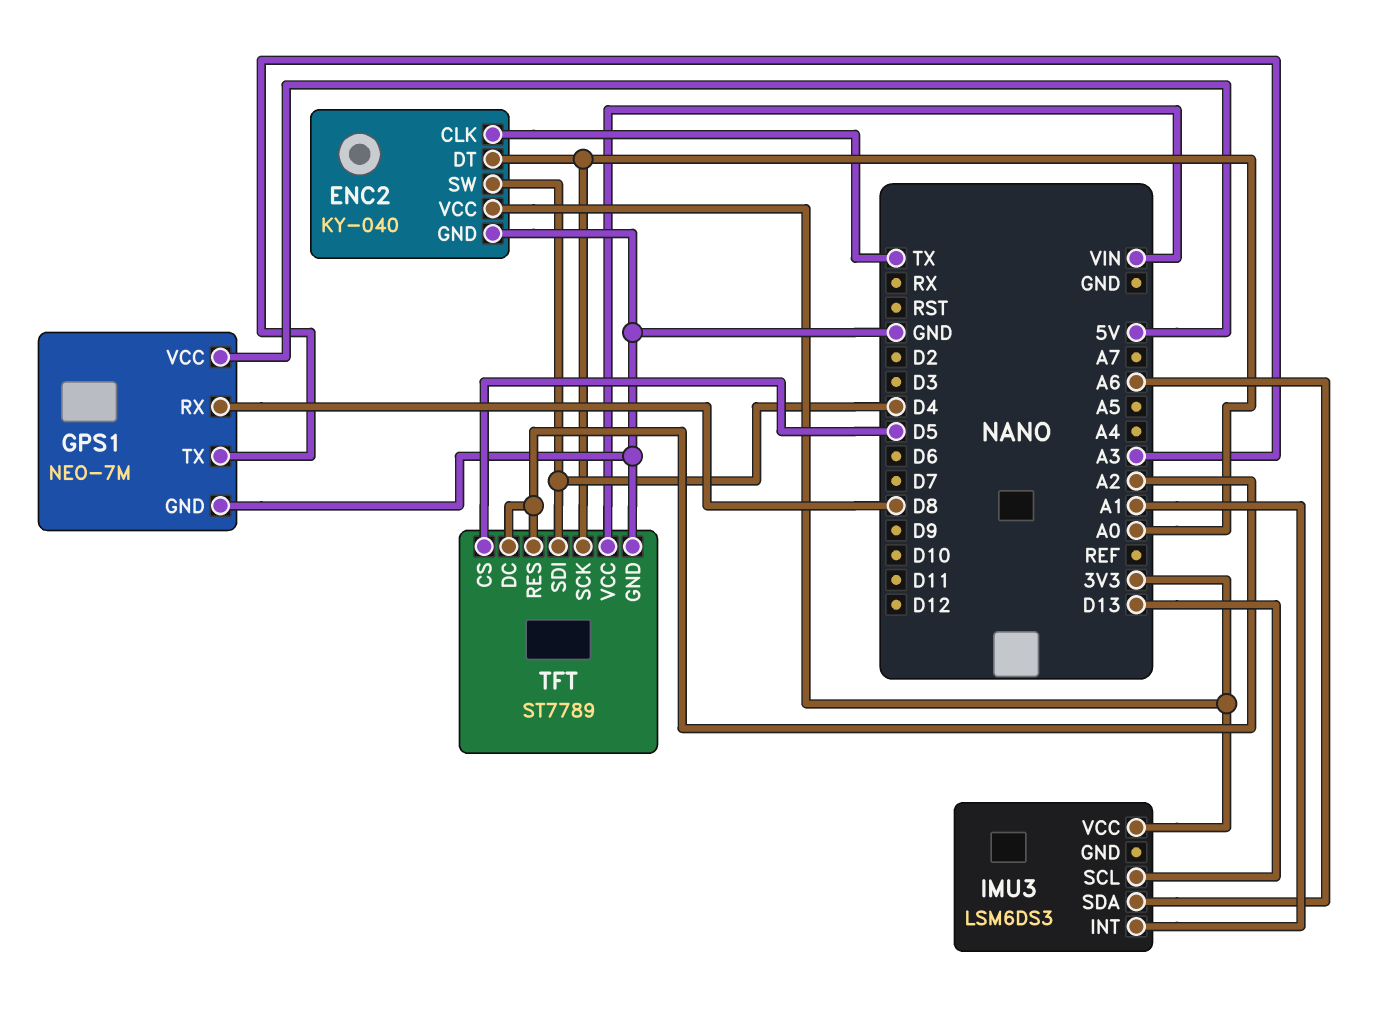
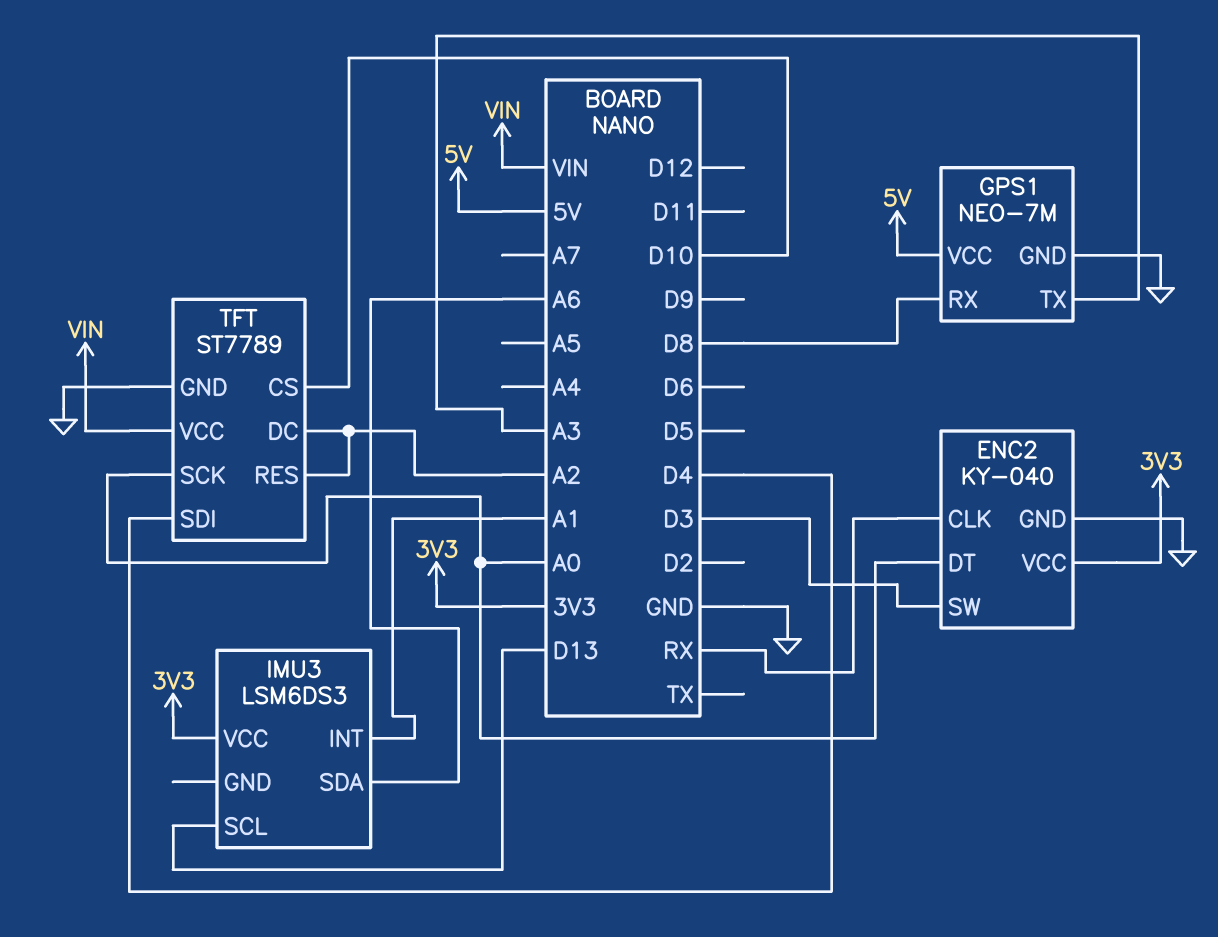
ENC2 pin CLK: TX -> RX
ENC2 pin SW: D4 -> D3
TFT pin CS: D5 -> D10

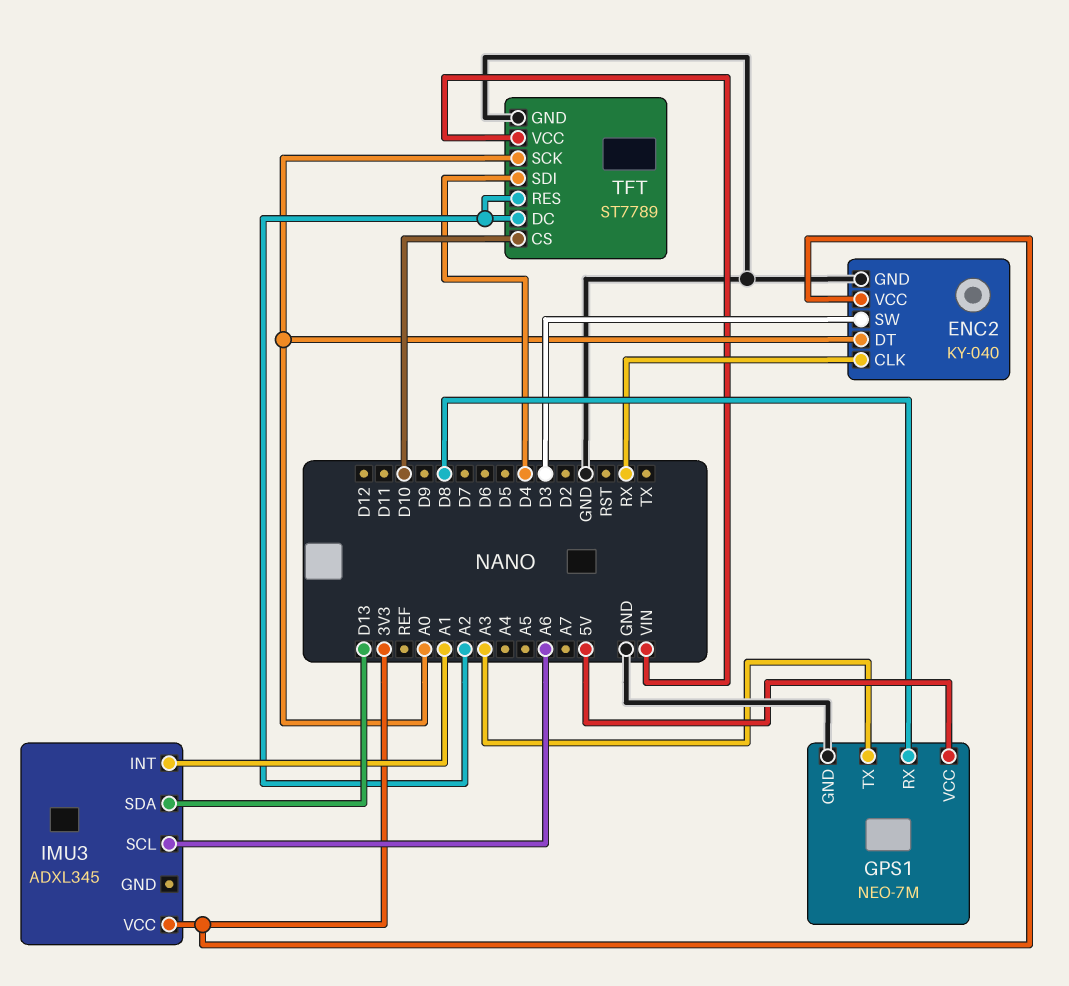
IMU3: LSM6DS3 -> ADXL345
IMU3 pin SCL: D13 -> A6
IMU3 pin SDA: A6 -> D13

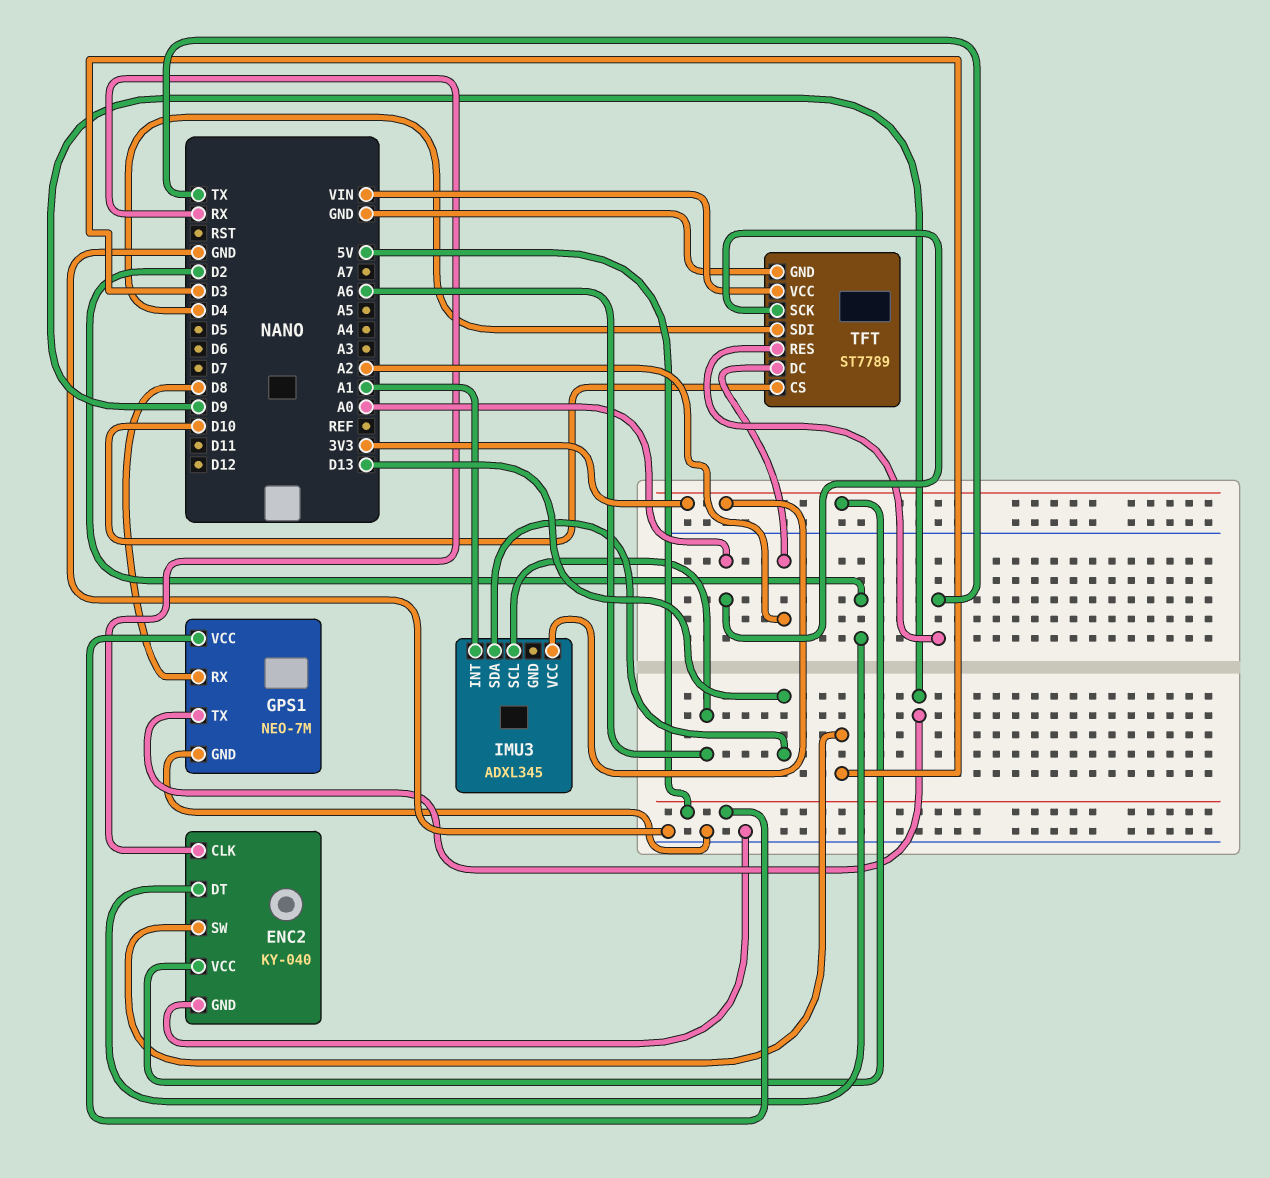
ENC2 pin DT: A0 -> D2
GPS1 pin TX: A3 -> D9
TFT pin RES: A2 -> TX

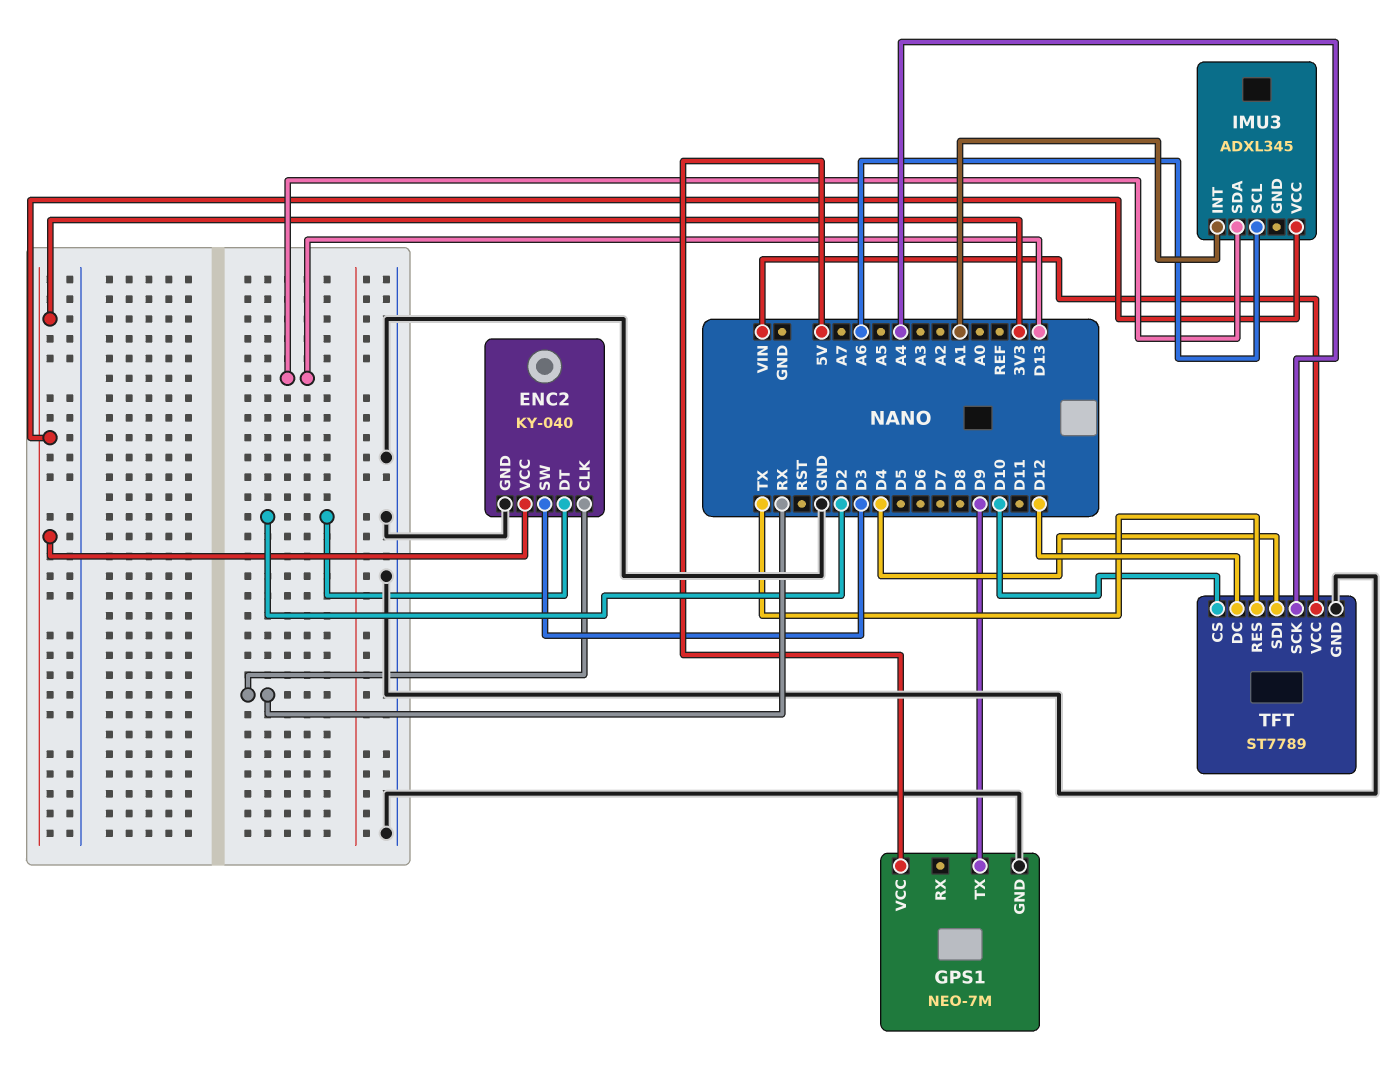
GPS1 pin RX: D8 -> none
TFT pin DC: A2 -> D12
TFT pin SCK: A0 -> A4

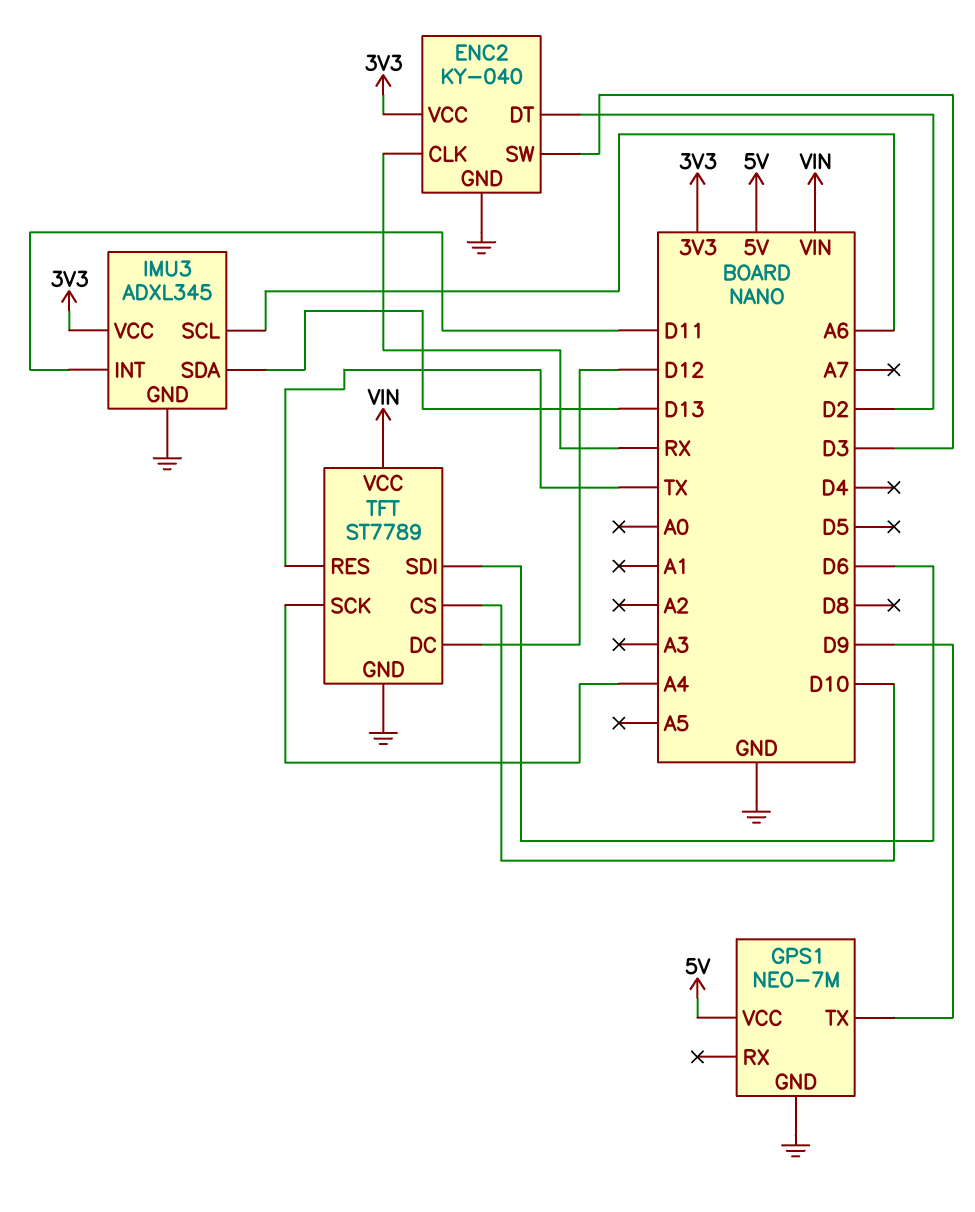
IMU3 pin GND: none -> GND
IMU3 pin INT: A1 -> D11
TFT pin SDI: D4 -> D6

